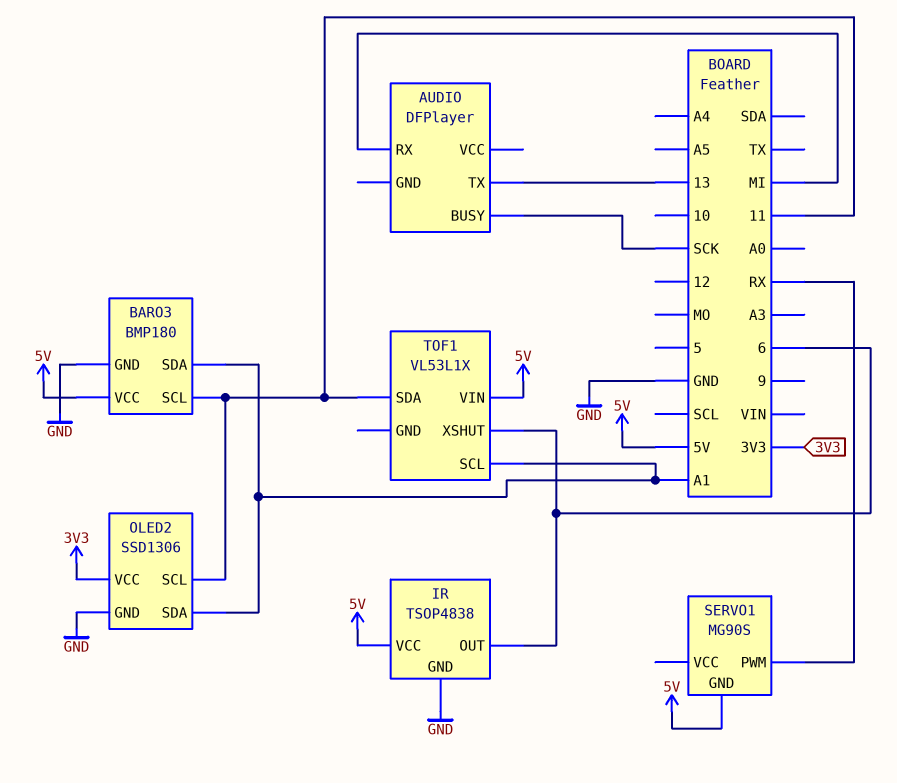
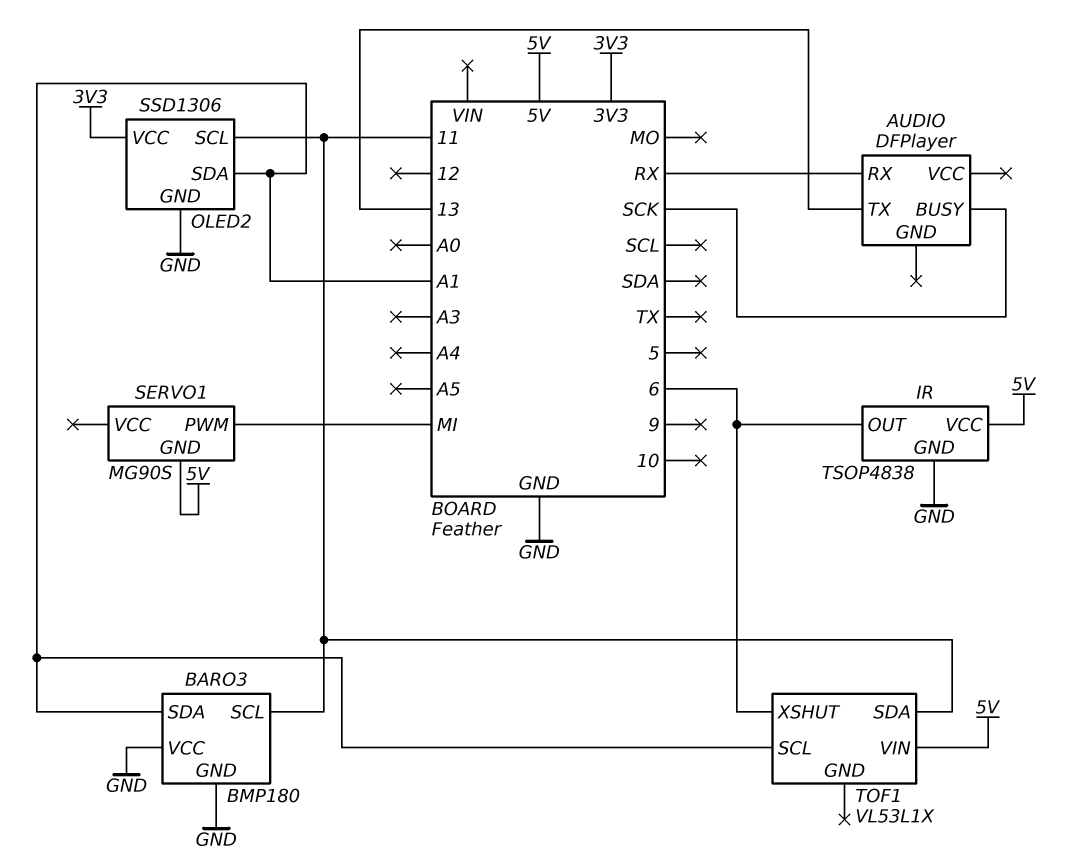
AUDIO pin RX: MI -> RX
BARO3 pin VCC: 5V -> GND
SERVO1 pin PWM: RX -> MI

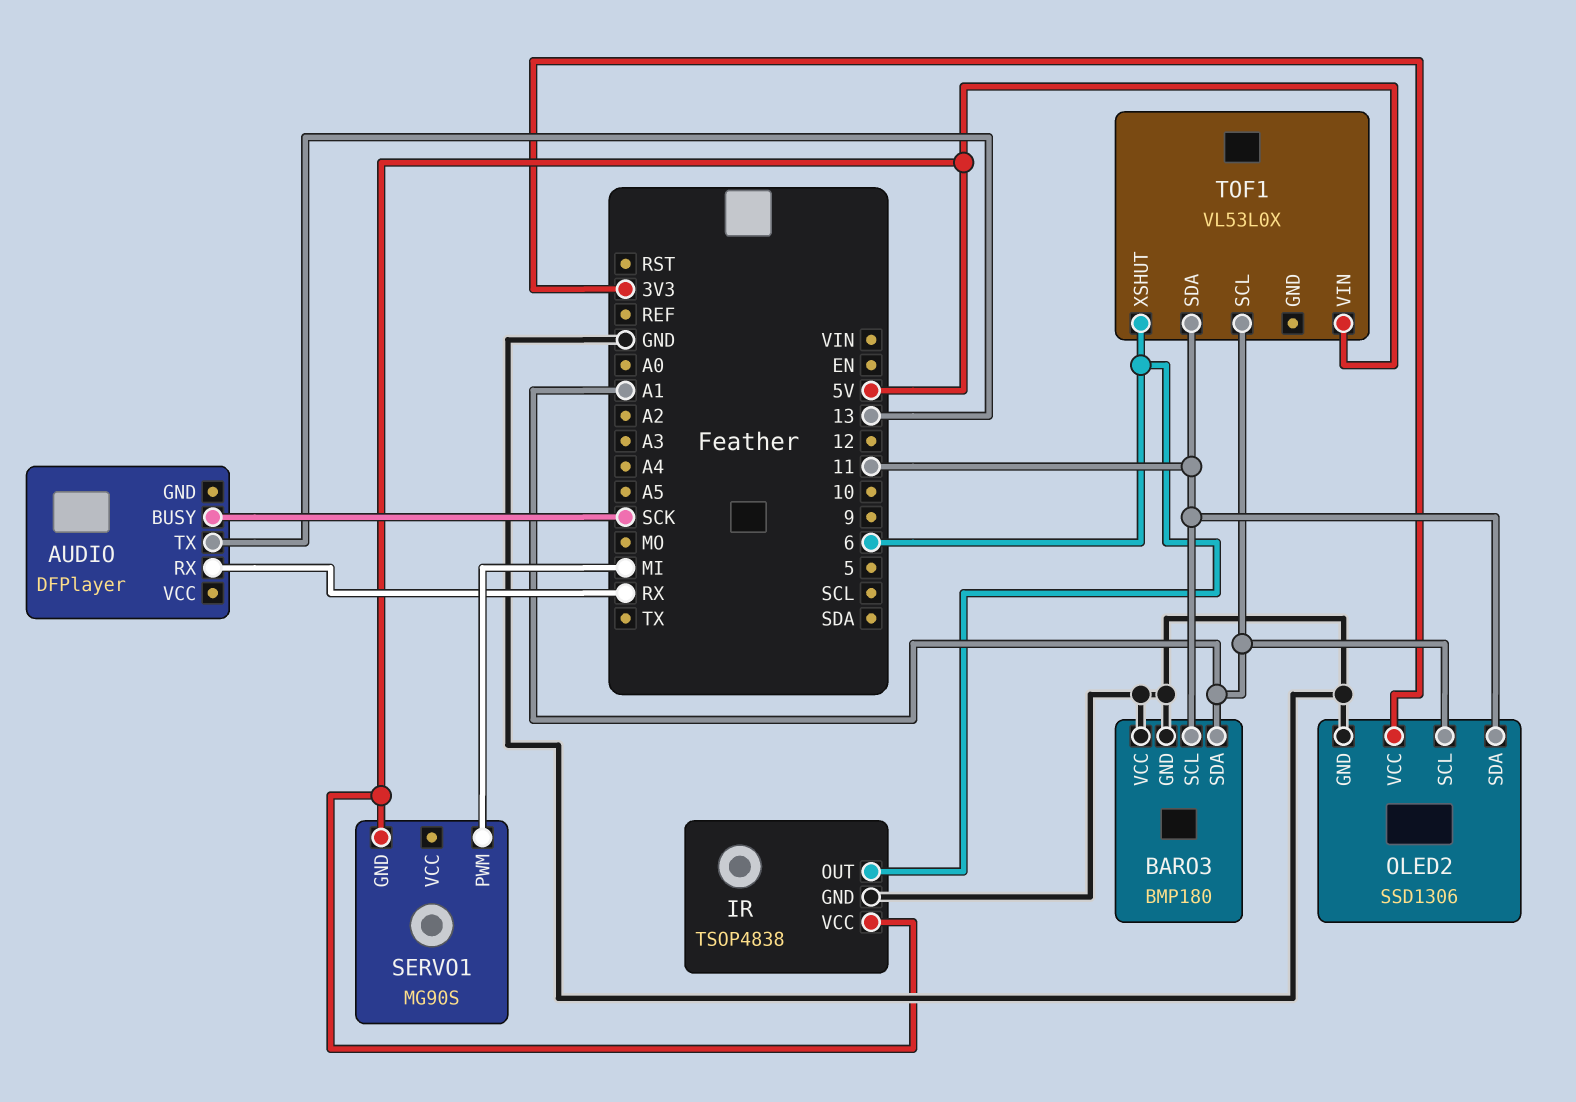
OLED2 pin SCL: 11 -> A1
OLED2 pin SDA: A1 -> 11
TOF1: VL53L1X -> VL53L0X

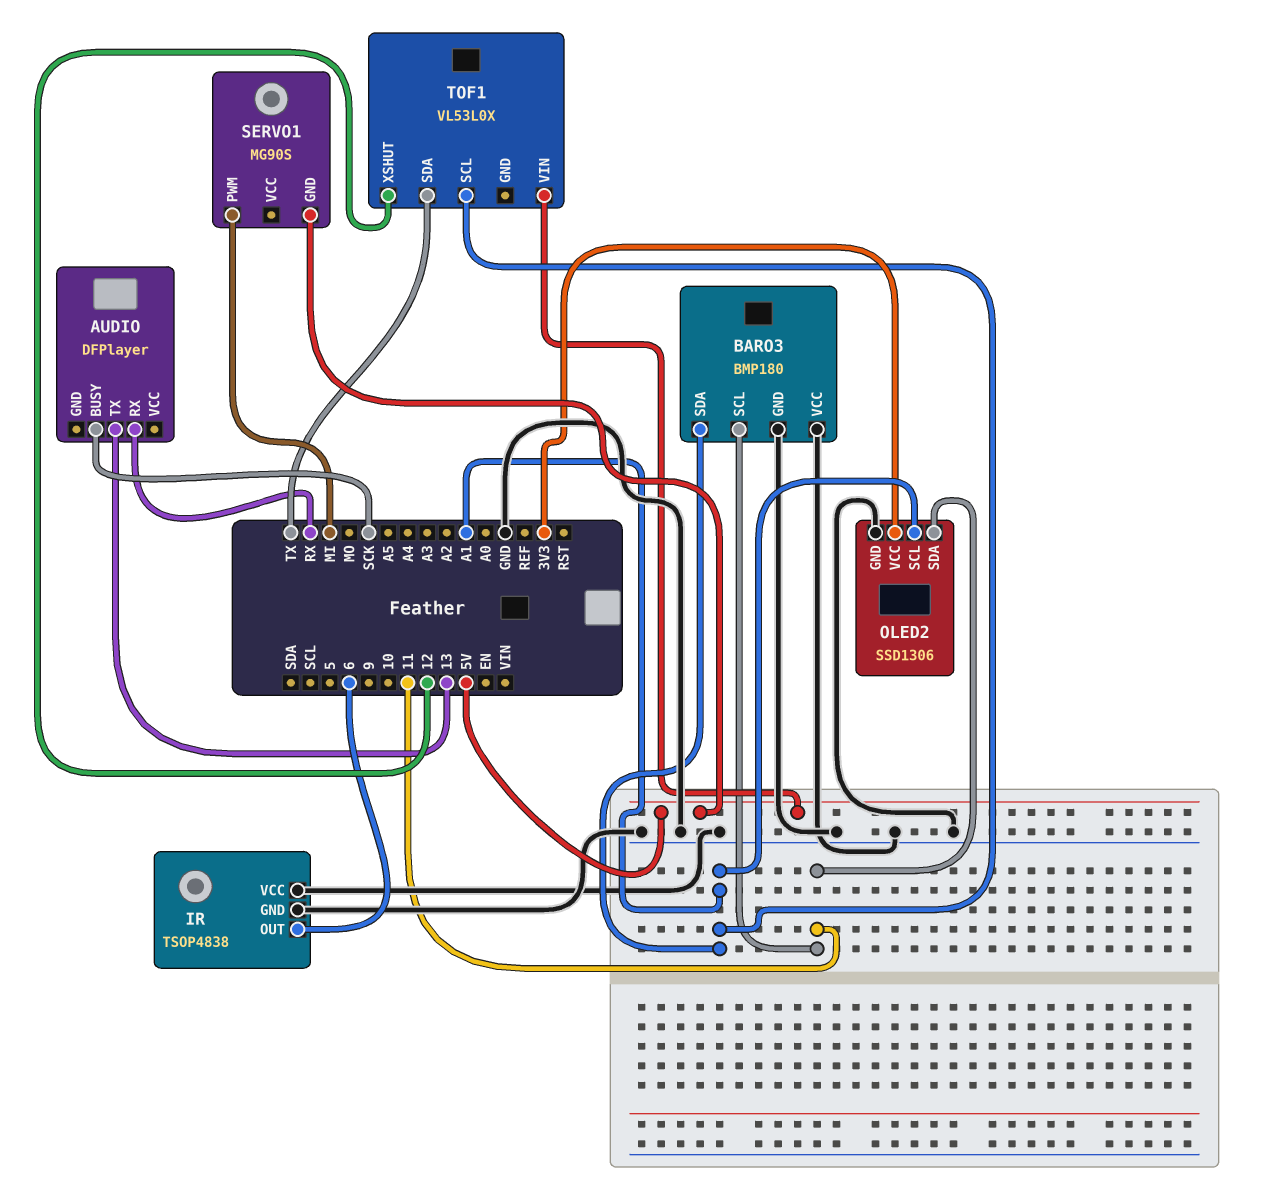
IR pin VCC: 5V -> GND
TOF1 pin SDA: 11 -> TX
TOF1 pin XSHUT: 6 -> 12

